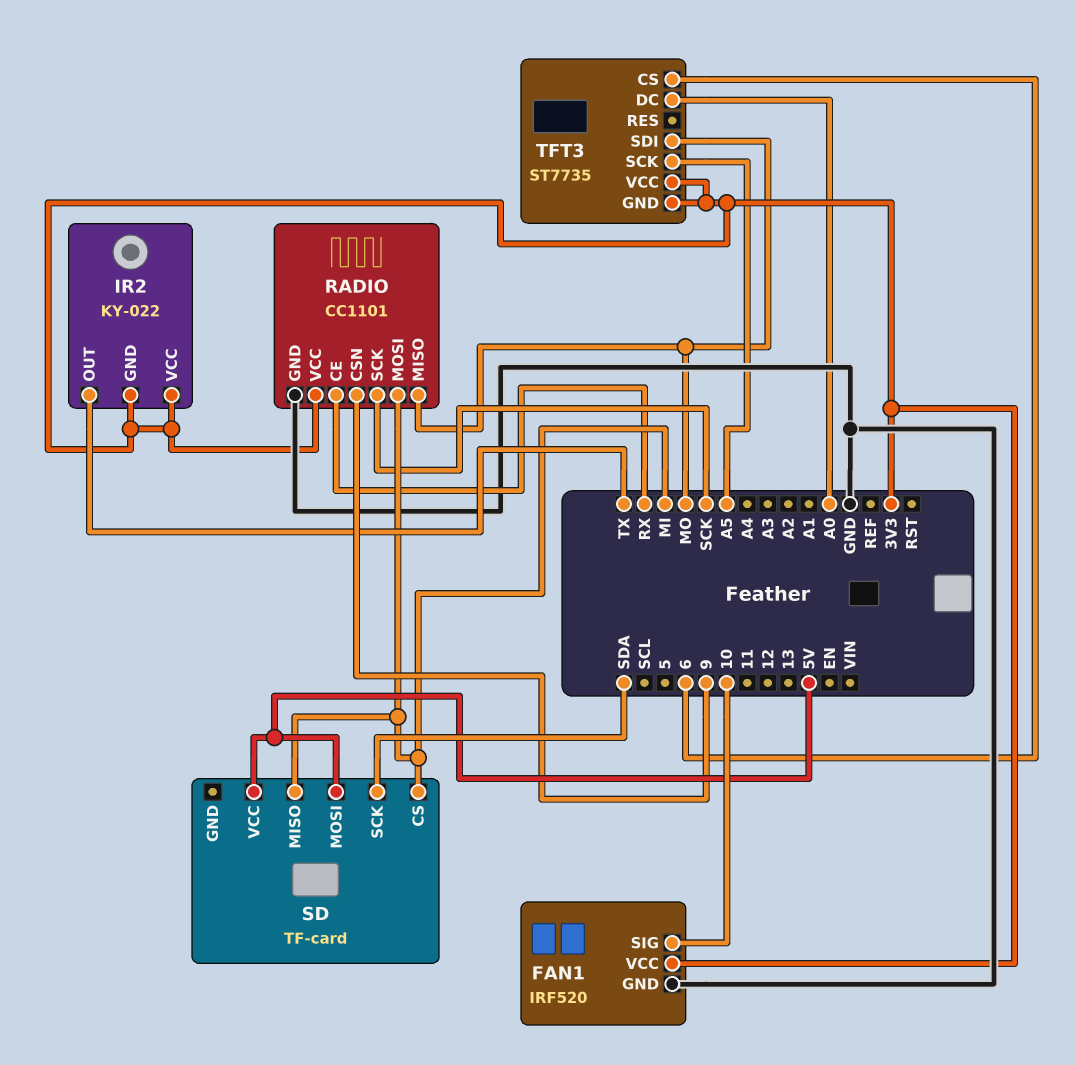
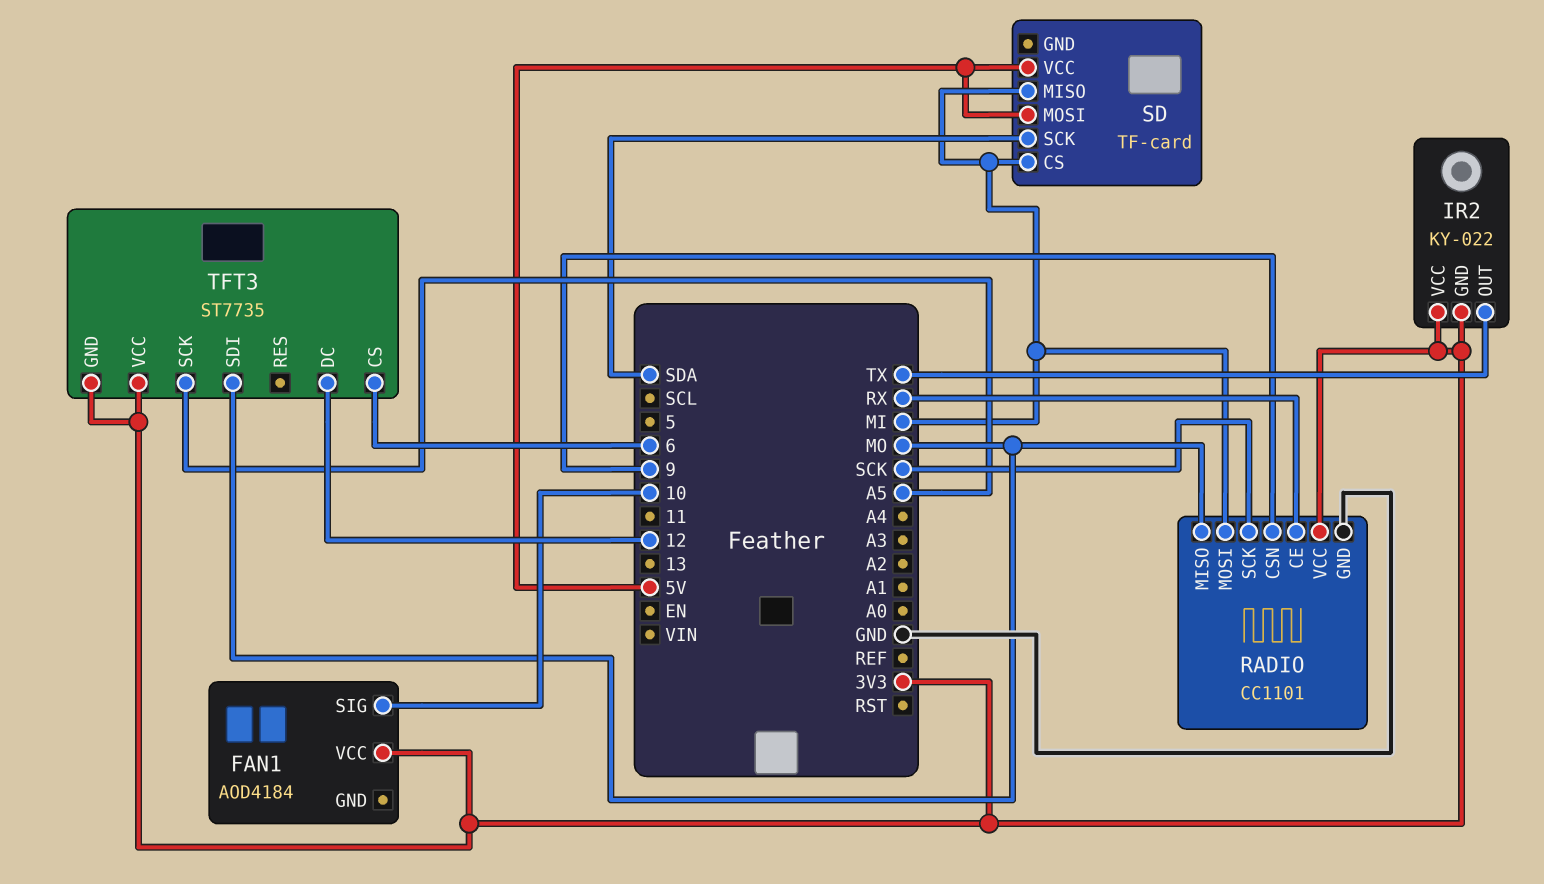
FAN1: IRF520 -> AOD4184
FAN1 pin GND: GND -> none
TFT3 pin DC: A0 -> 12

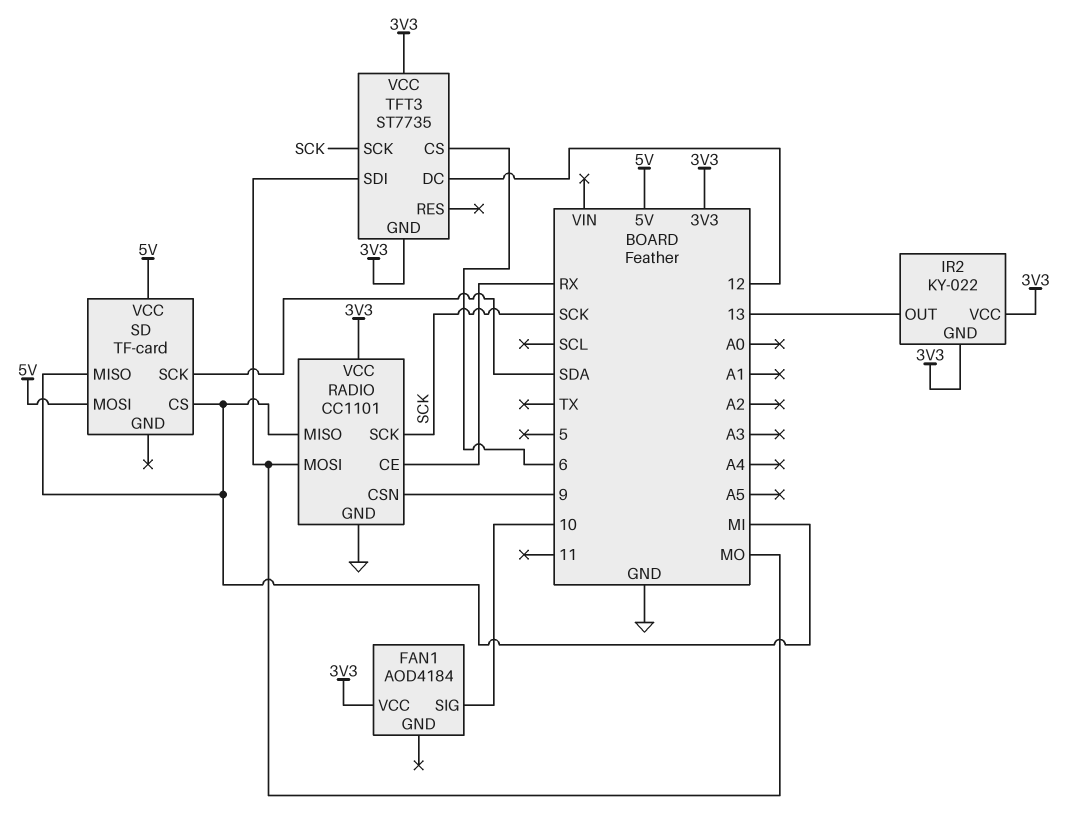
IR2 pin OUT: TX -> 13
RADIO pin MISO: MO -> MI
RADIO pin MOSI: MI -> MO
TFT3 pin SCK: A5 -> SCK

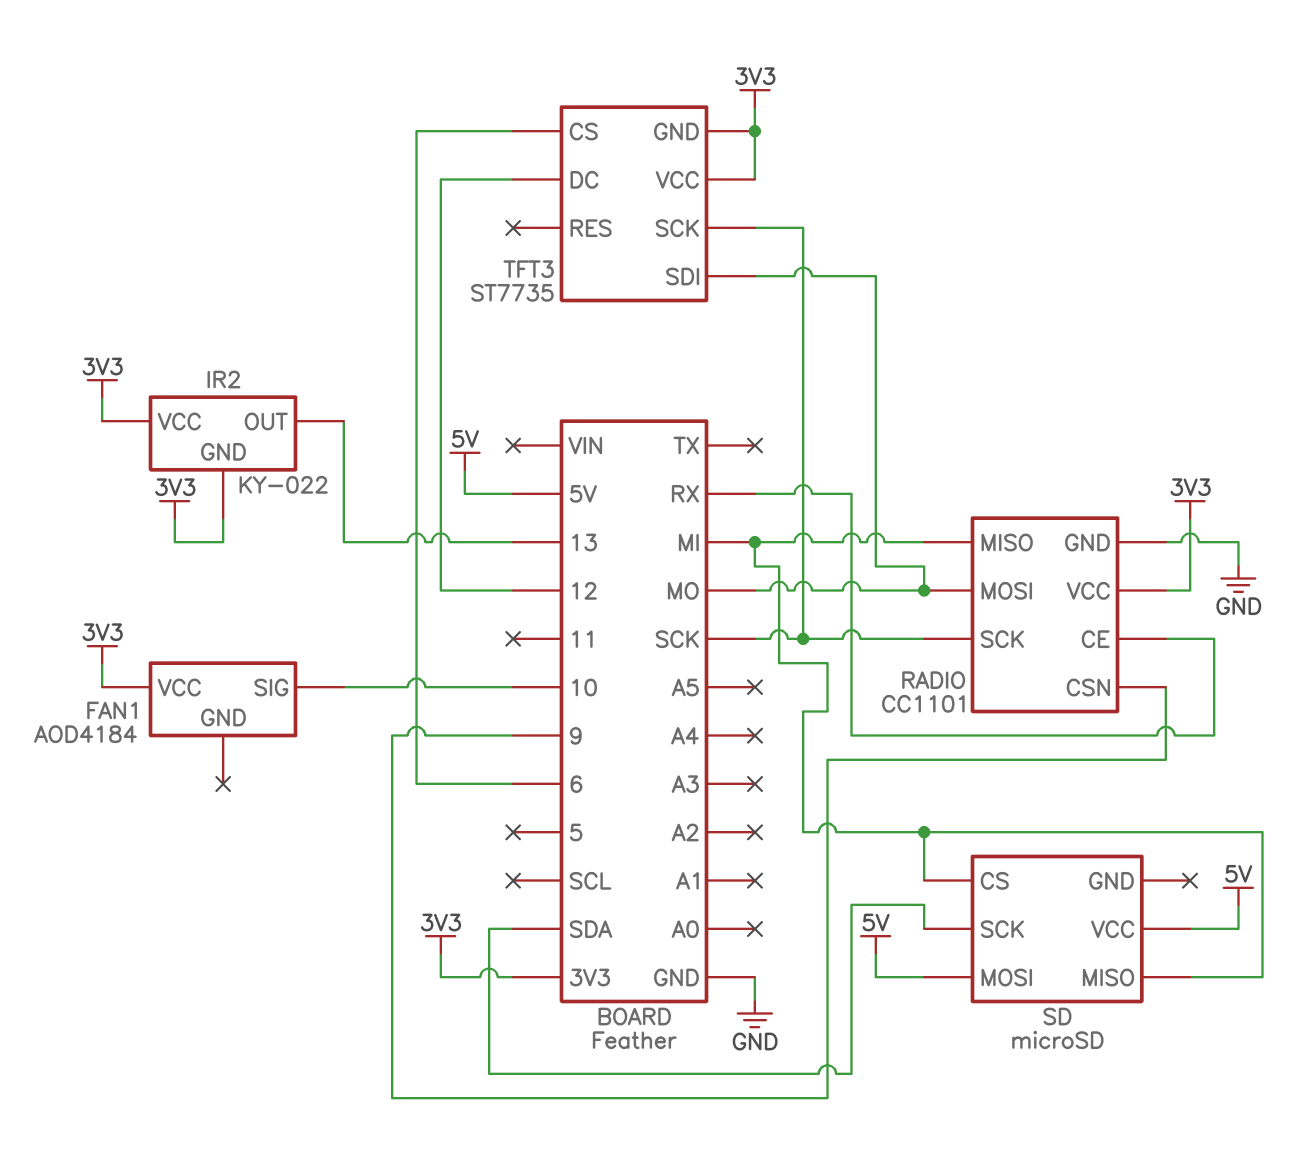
SD: TF-card -> microSD

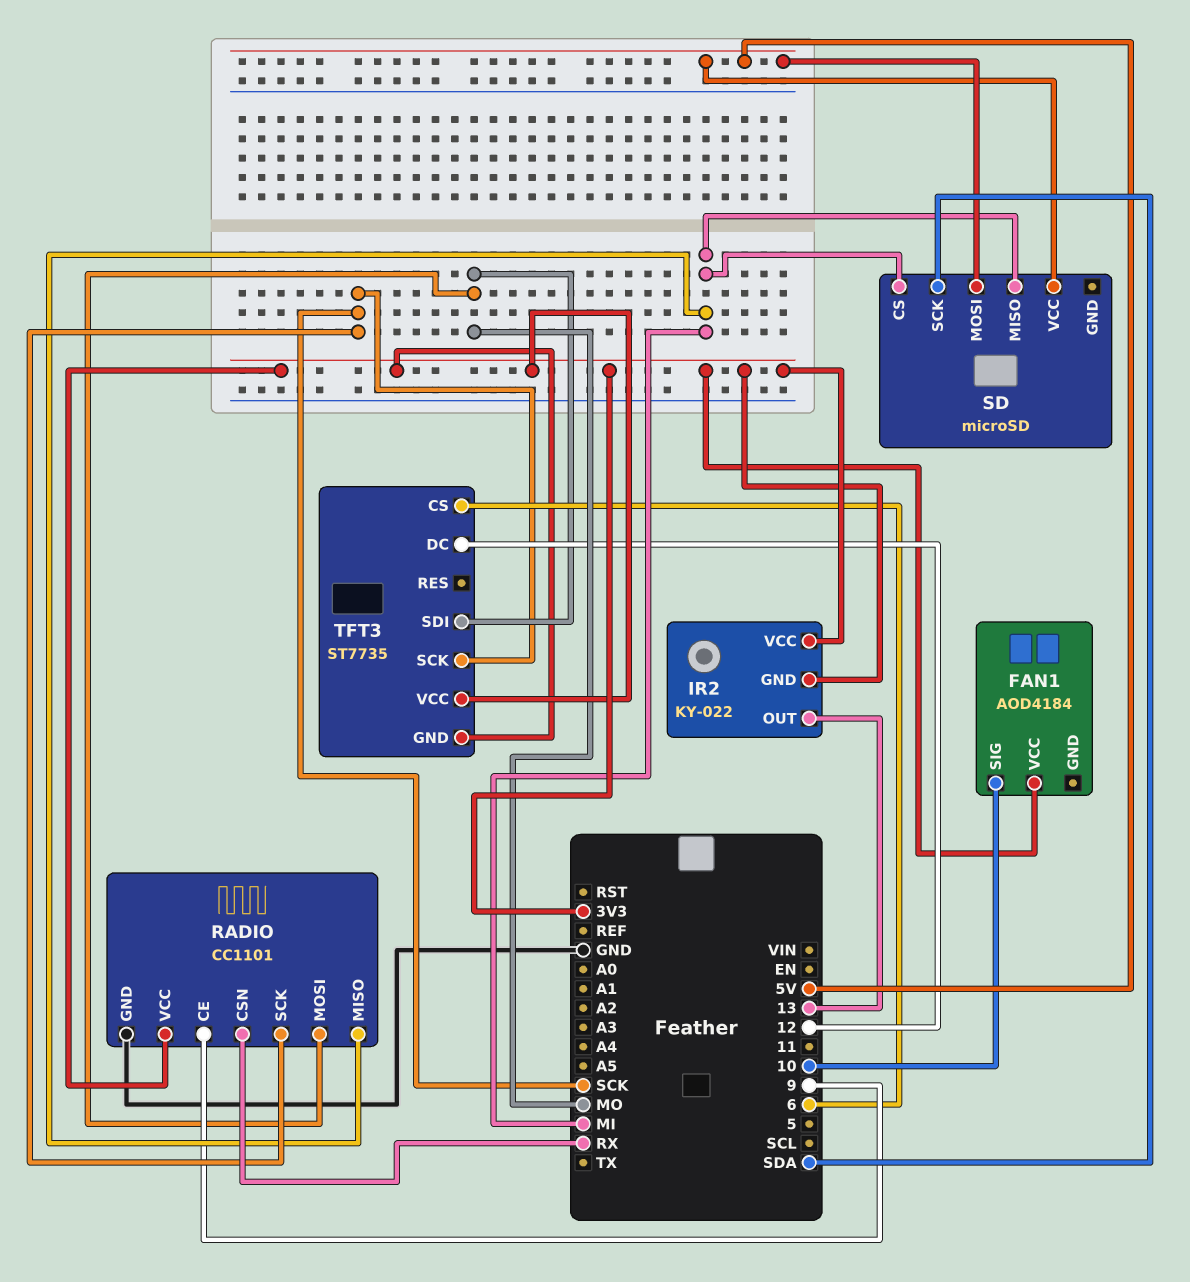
RADIO pin CE: RX -> 9
RADIO pin CSN: 9 -> RX

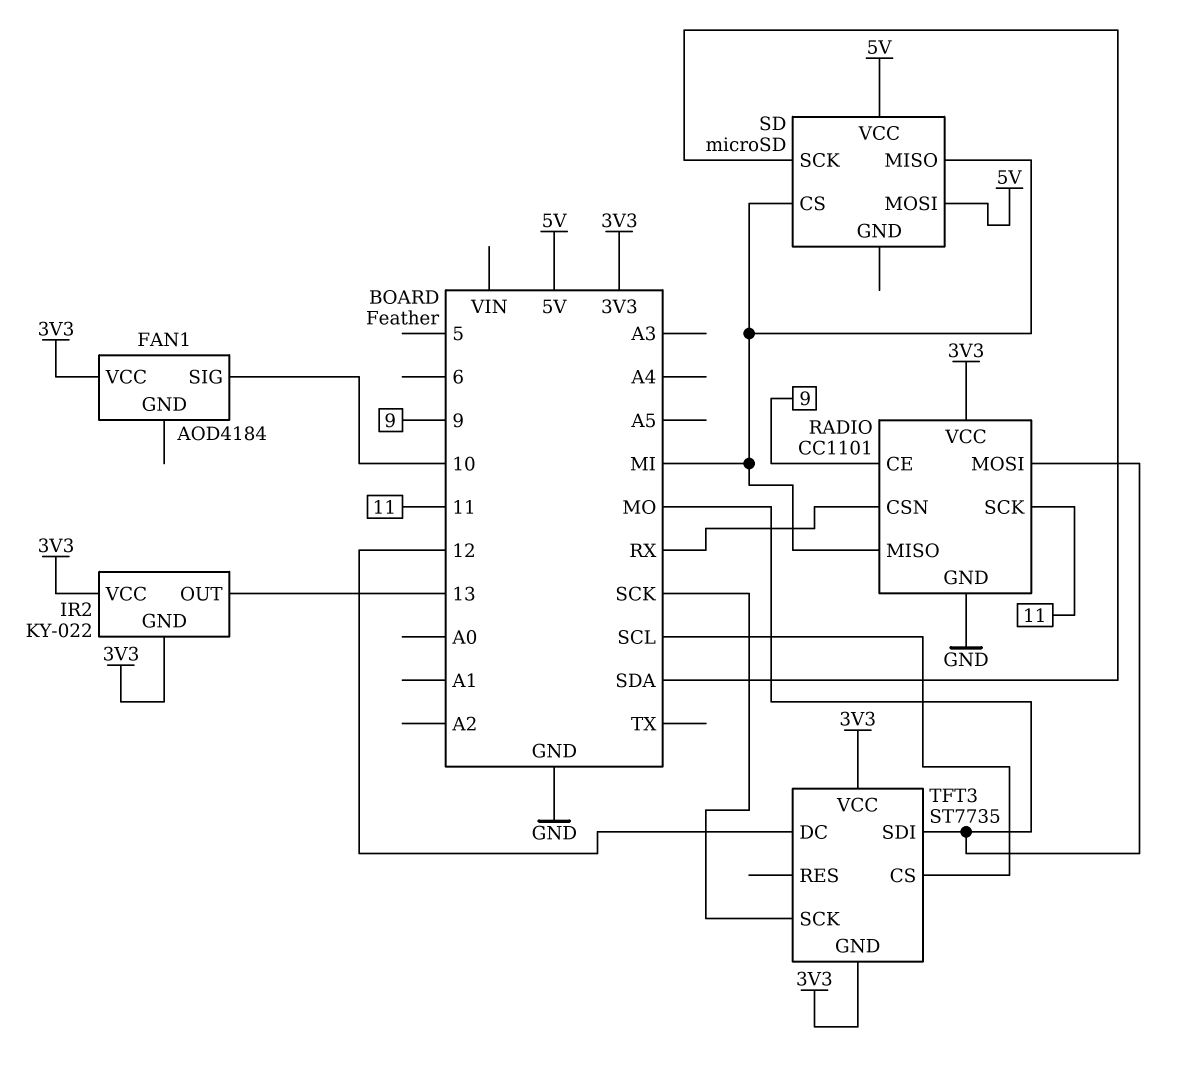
RADIO pin SCK: SCK -> 11
TFT3 pin CS: 6 -> SCL

